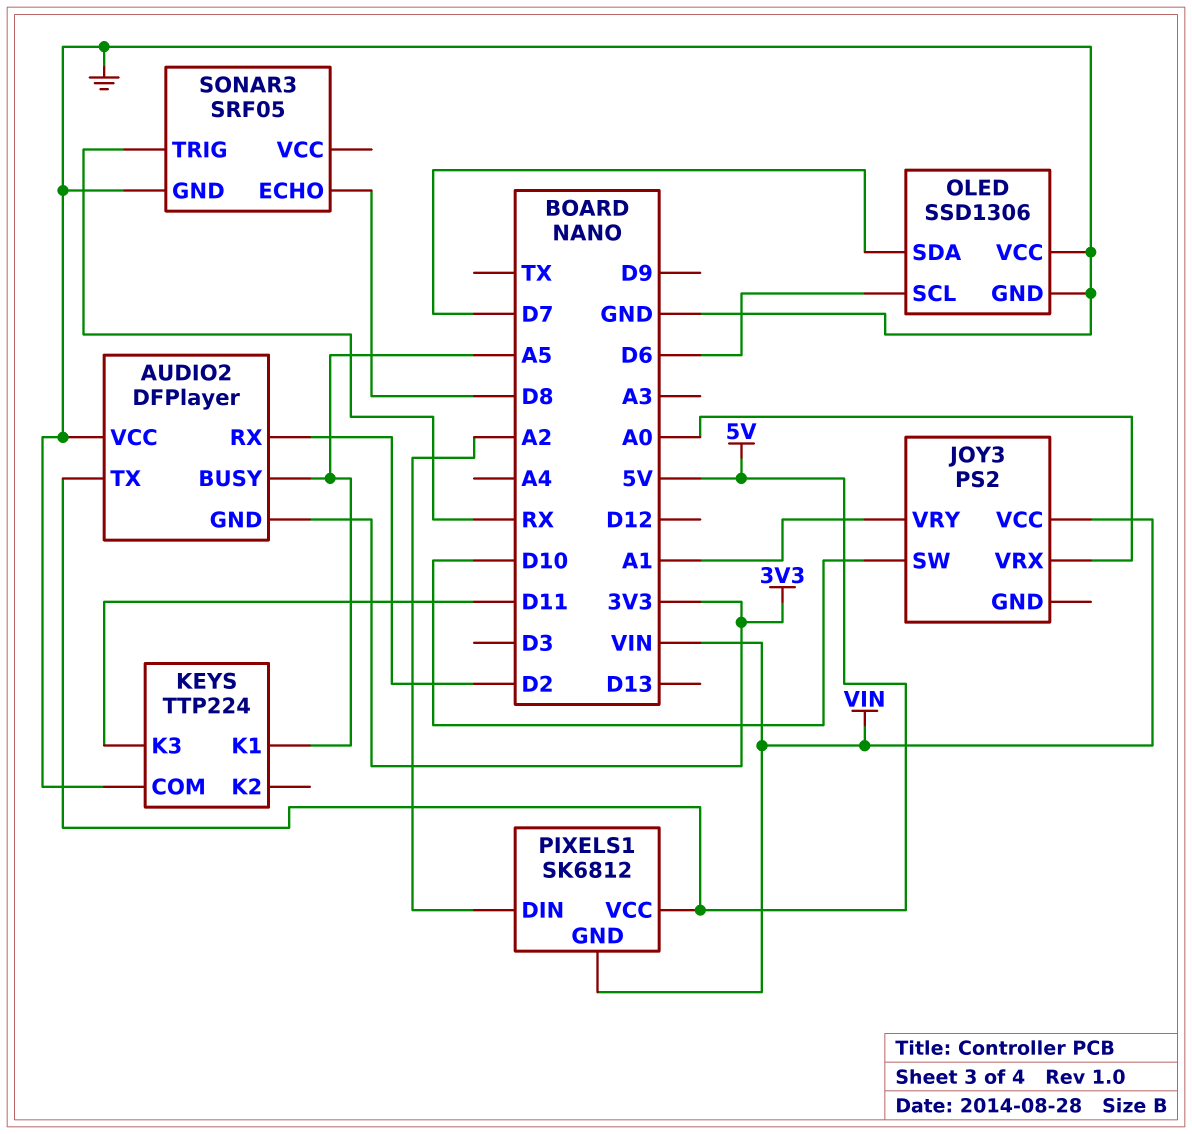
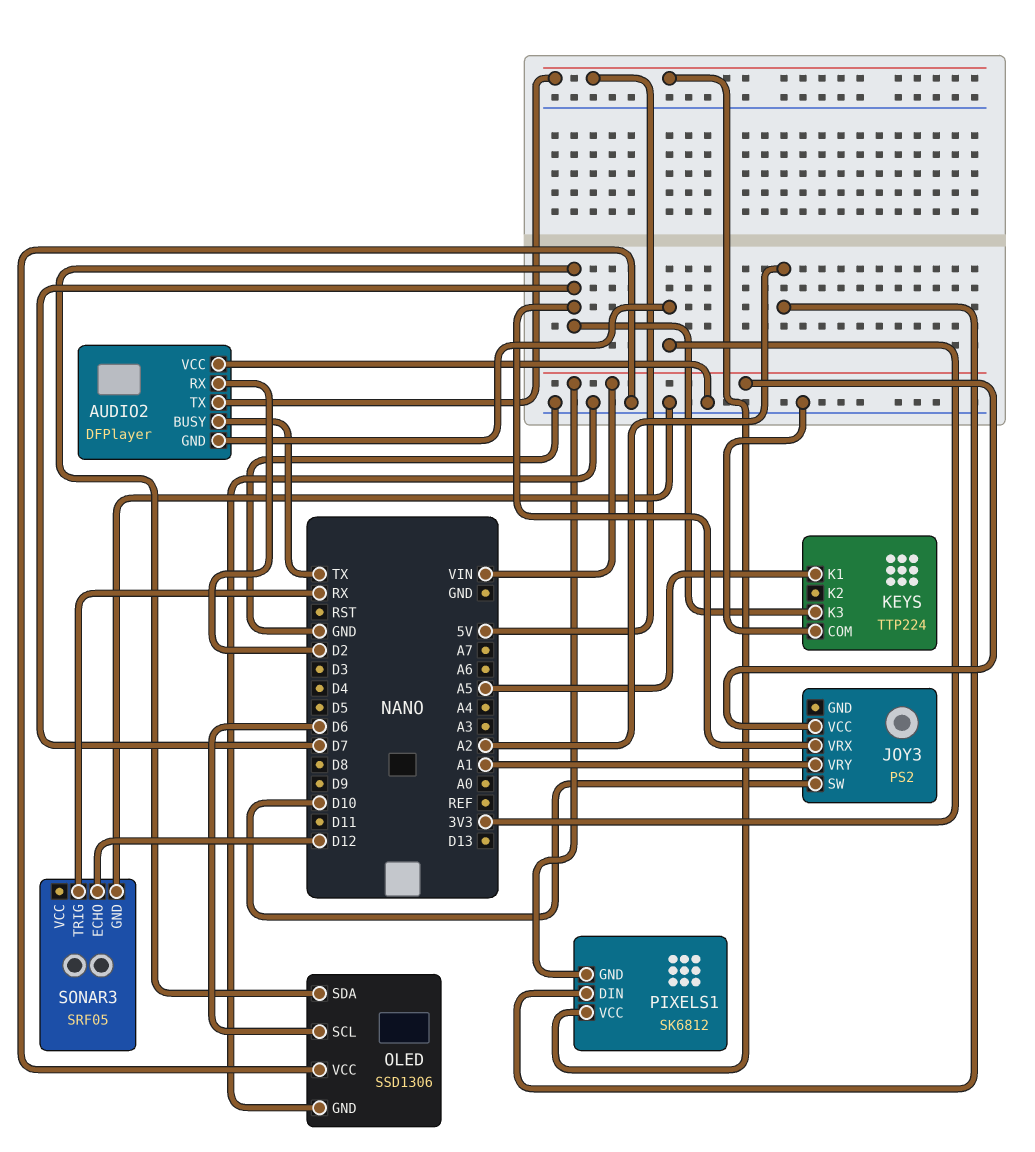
AUDIO2 pin BUSY: A5 -> TX
JOY3 pin VRX: A0 -> D7
KEYS pin K3: D11 -> D7
SONAR3 pin ECHO: D8 -> D12

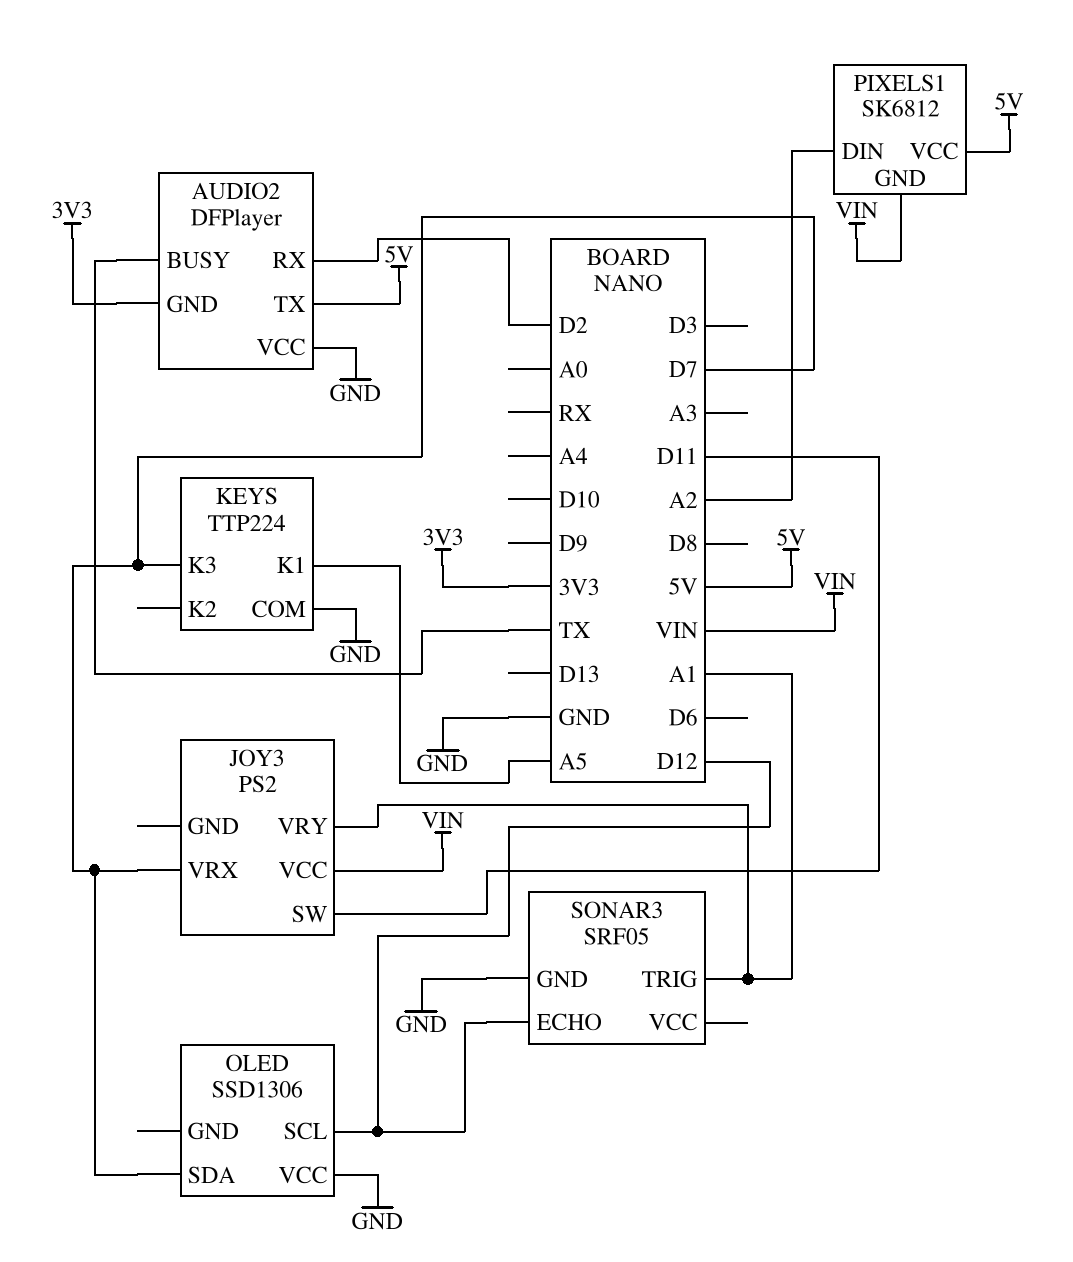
JOY3 pin SW: D10 -> D11
OLED pin GND: GND -> none
OLED pin SCL: D6 -> D12
SONAR3 pin TRIG: RX -> A1

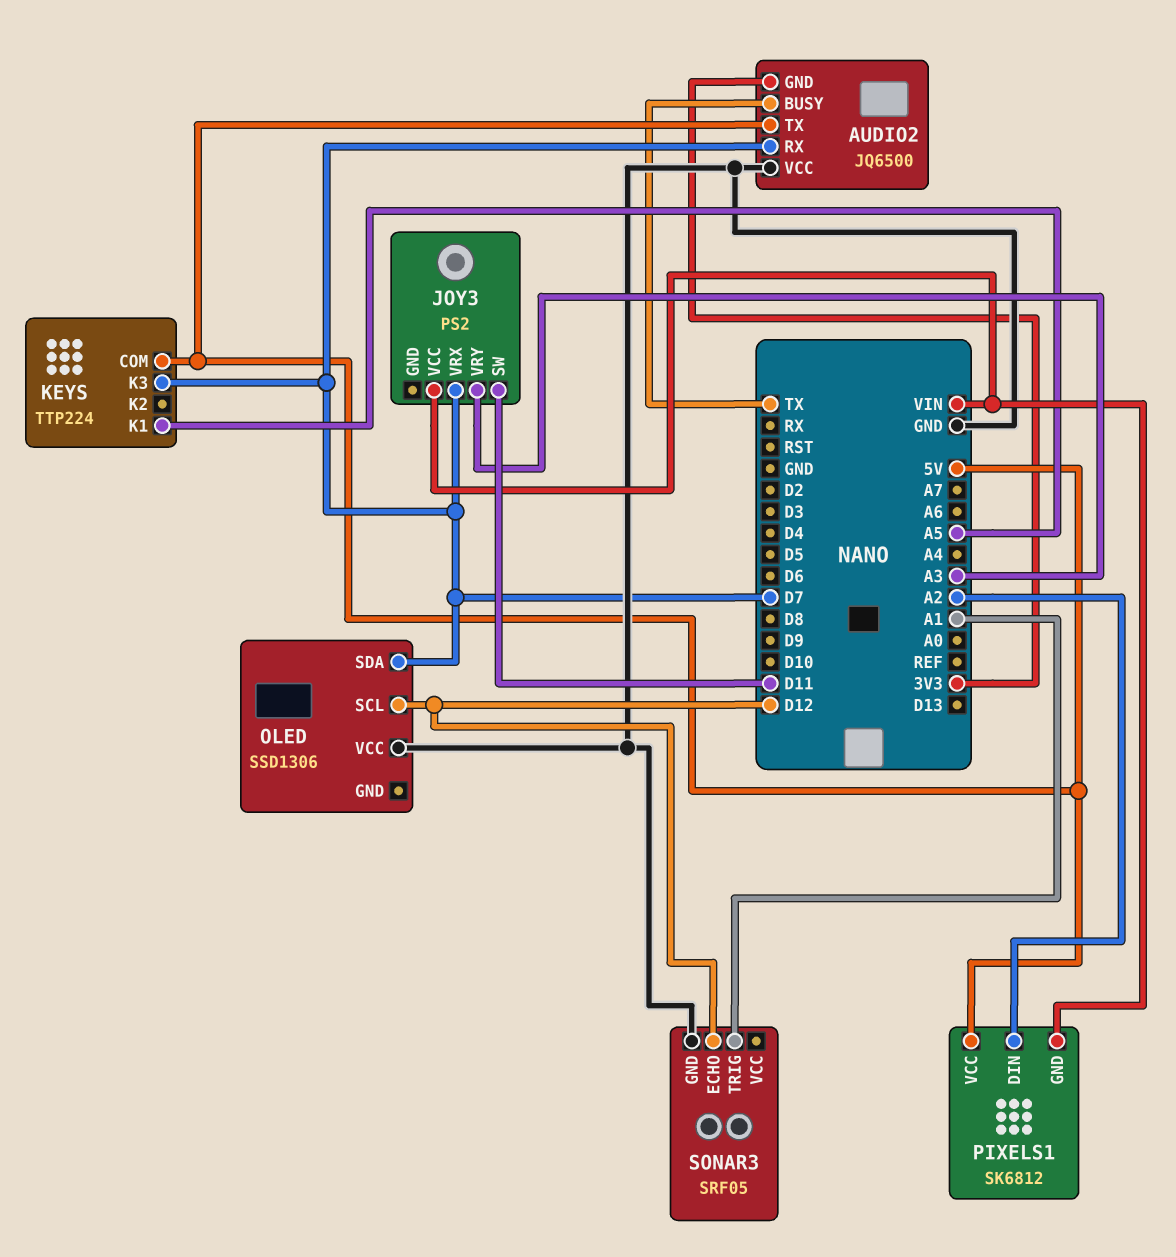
AUDIO2: DFPlayer -> JQ6500
AUDIO2 pin RX: D2 -> D7
JOY3 pin VRY: A1 -> A3
KEYS pin COM: GND -> 5V

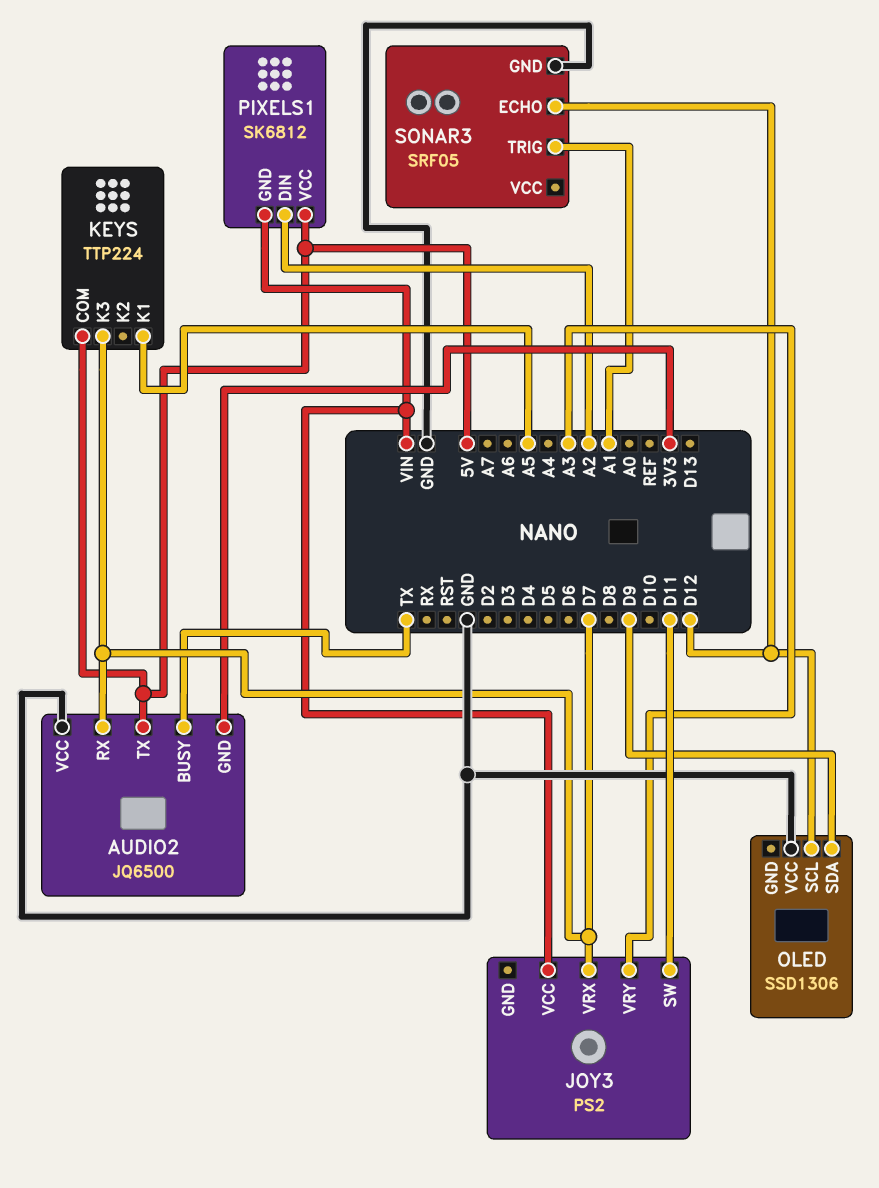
OLED pin SDA: D7 -> D9

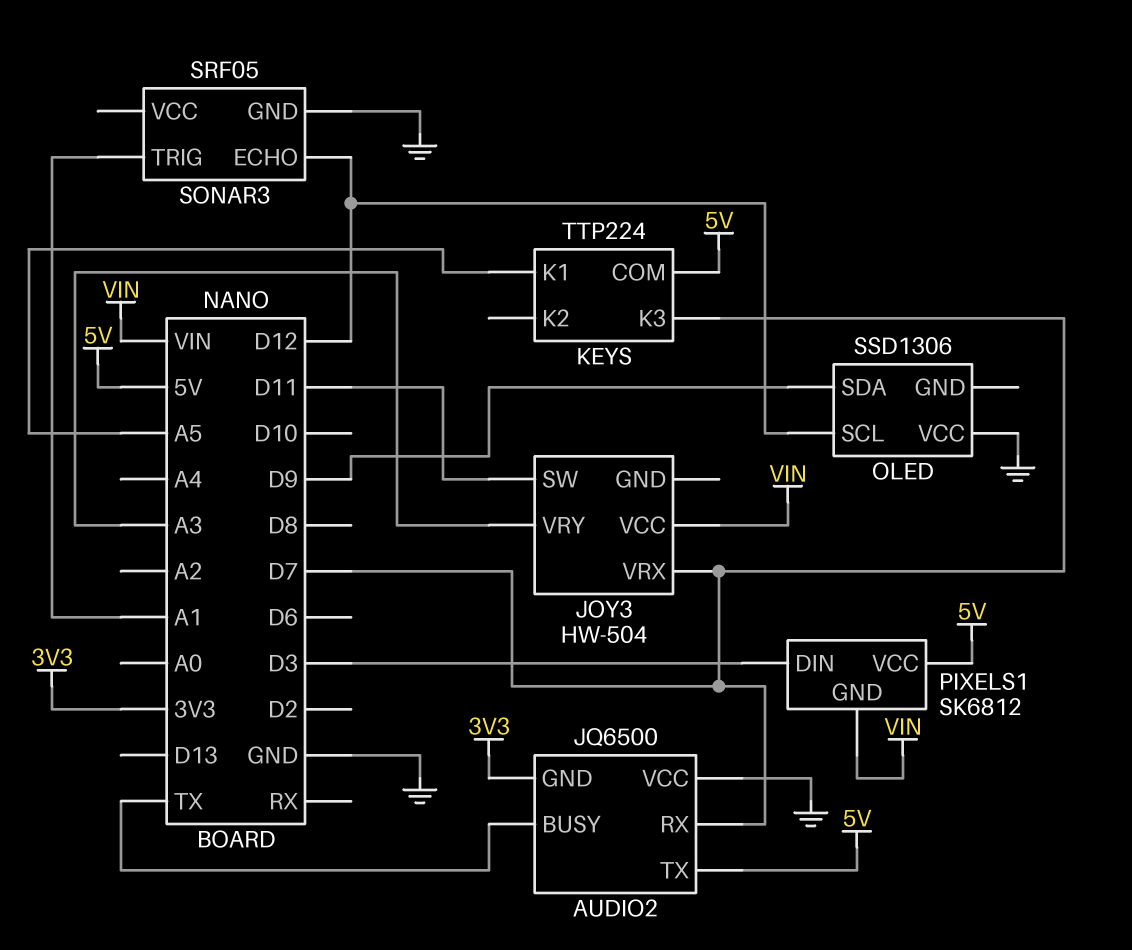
JOY3: PS2 -> HW-504
PIXELS1 pin DIN: A2 -> D3

